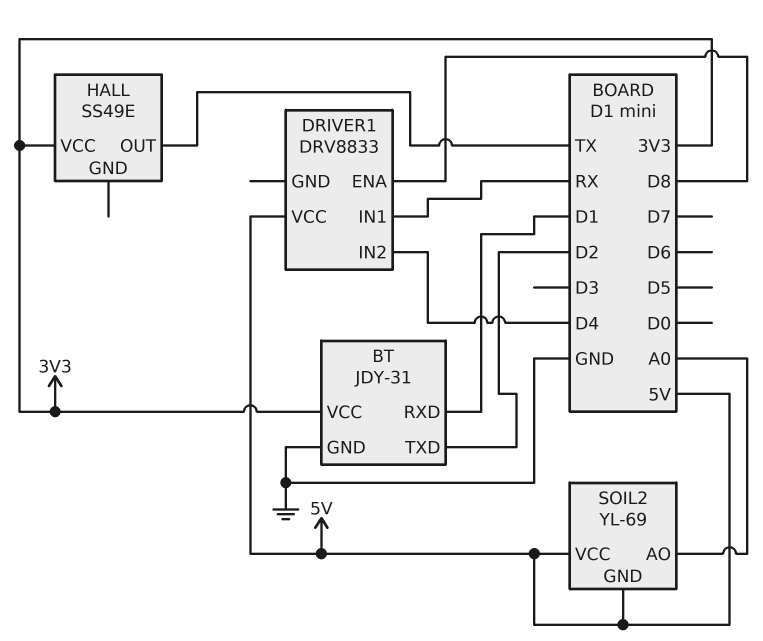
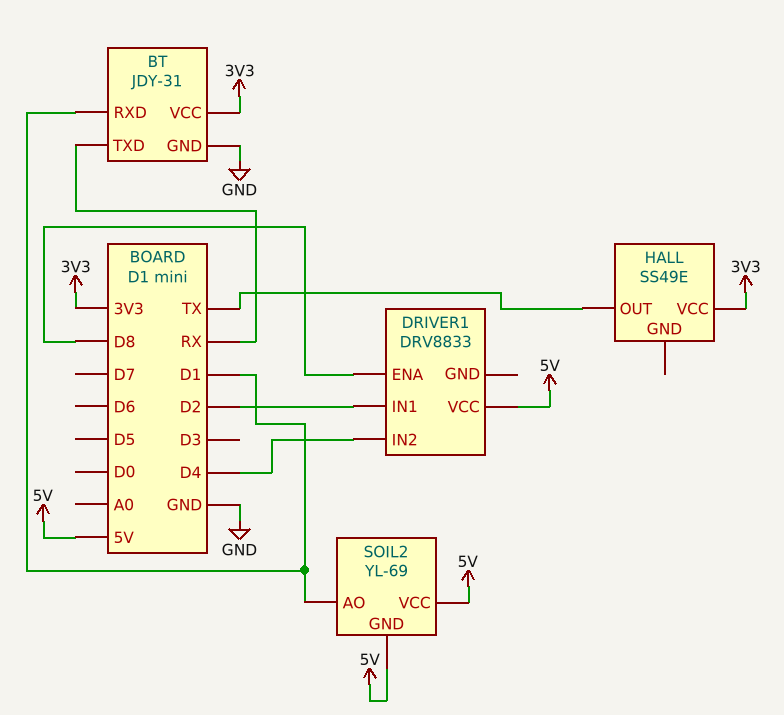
BT pin TXD: D2 -> RX
DRIVER1 pin IN1: RX -> D2
SOIL2 pin AO: A0 -> D1

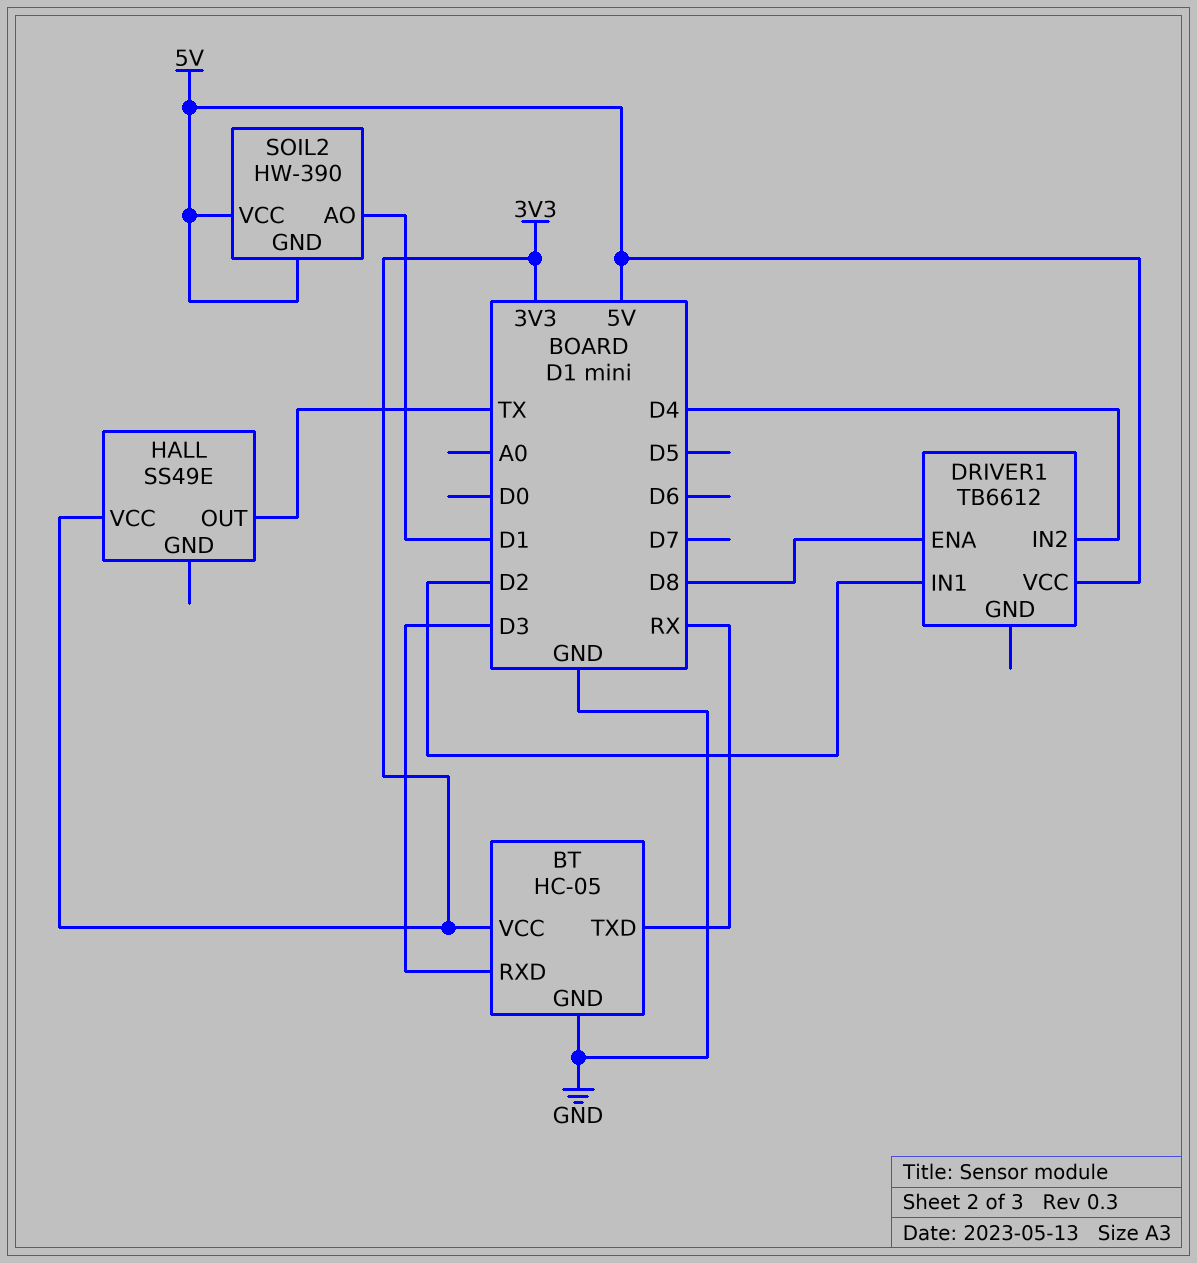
BT: JDY-31 -> HC-05
BT pin RXD: D1 -> D3
DRIVER1: DRV8833 -> TB6612
SOIL2: YL-69 -> HW-390

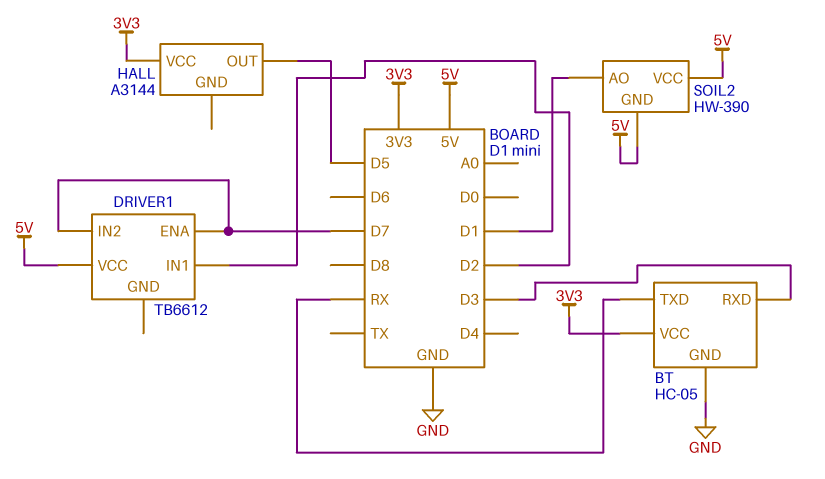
DRIVER1 pin ENA: D8 -> D7
DRIVER1 pin IN2: D4 -> D7
HALL: SS49E -> A3144
HALL pin OUT: TX -> D5

